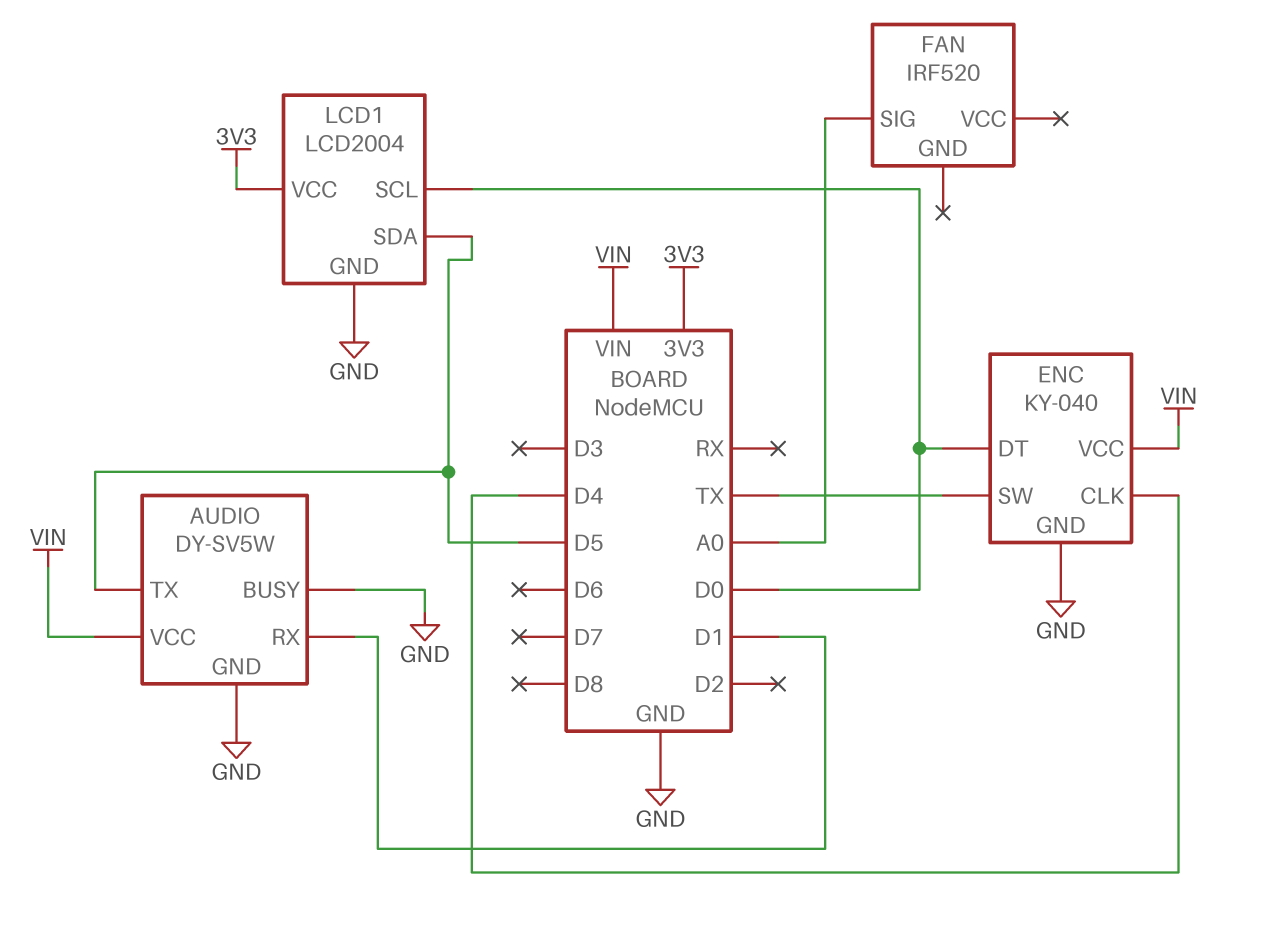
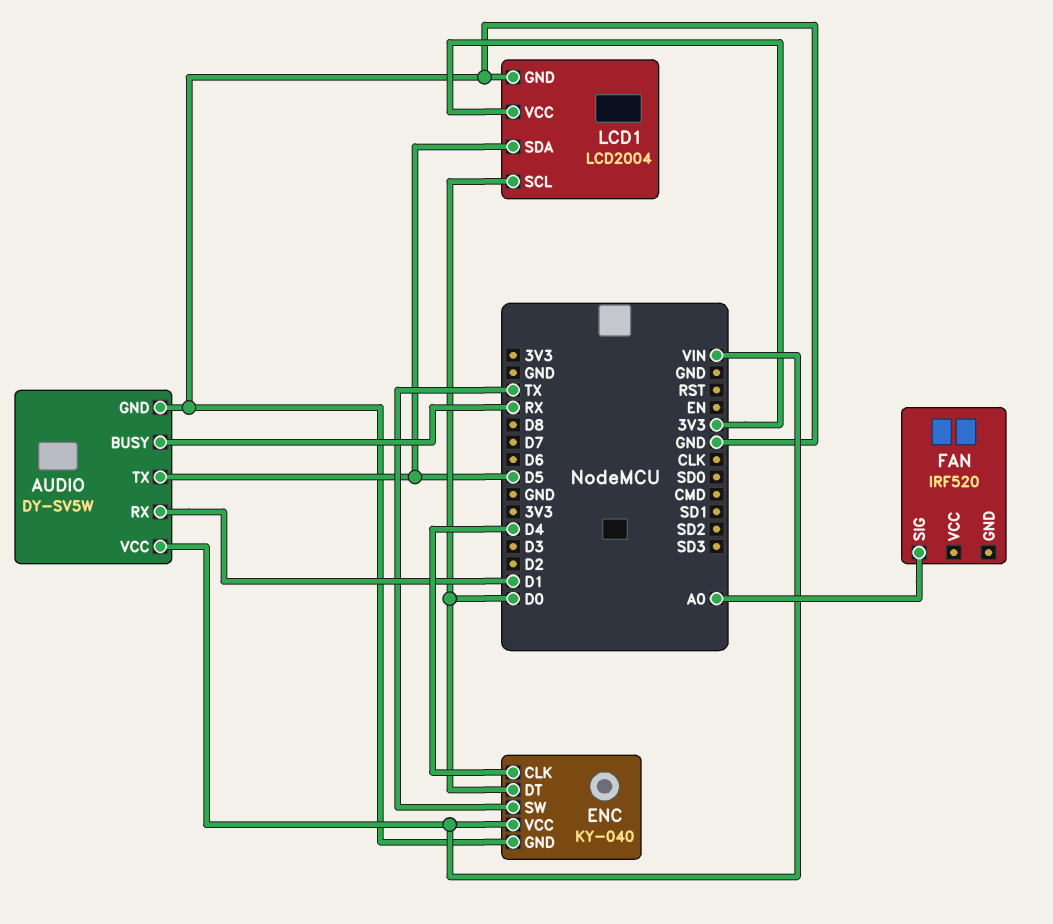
AUDIO pin BUSY: GND -> RX

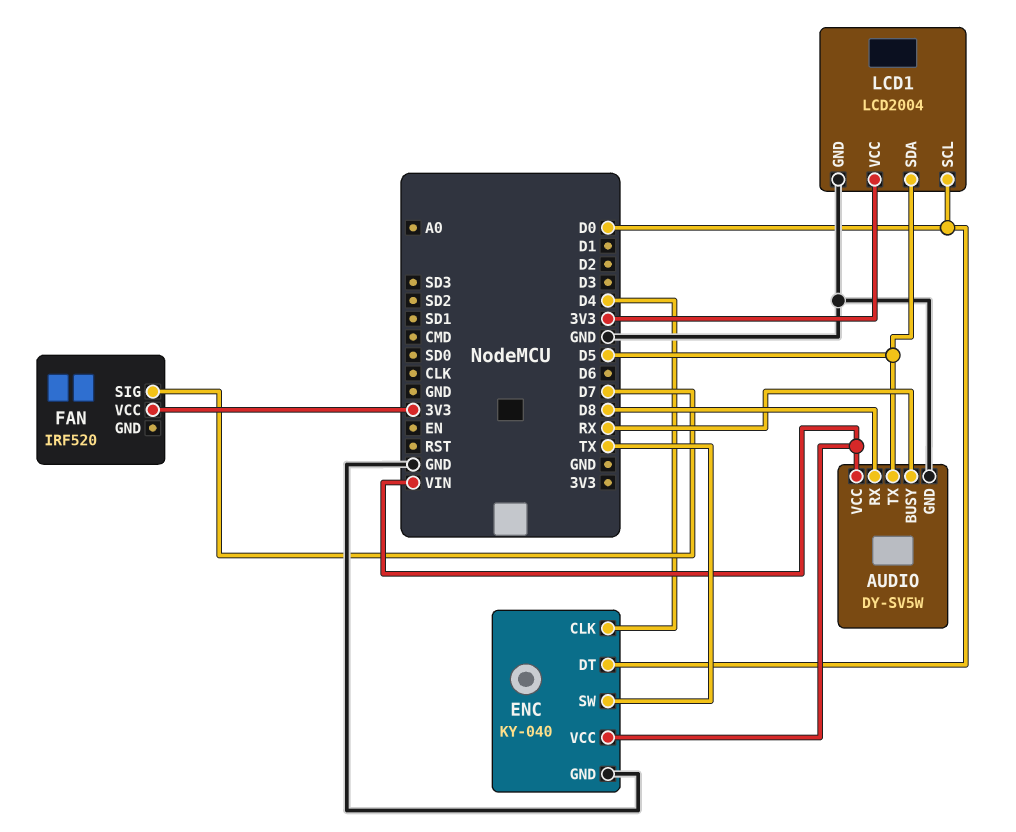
AUDIO pin RX: D1 -> D8
FAN pin SIG: A0 -> D7
FAN pin VCC: none -> 3V3

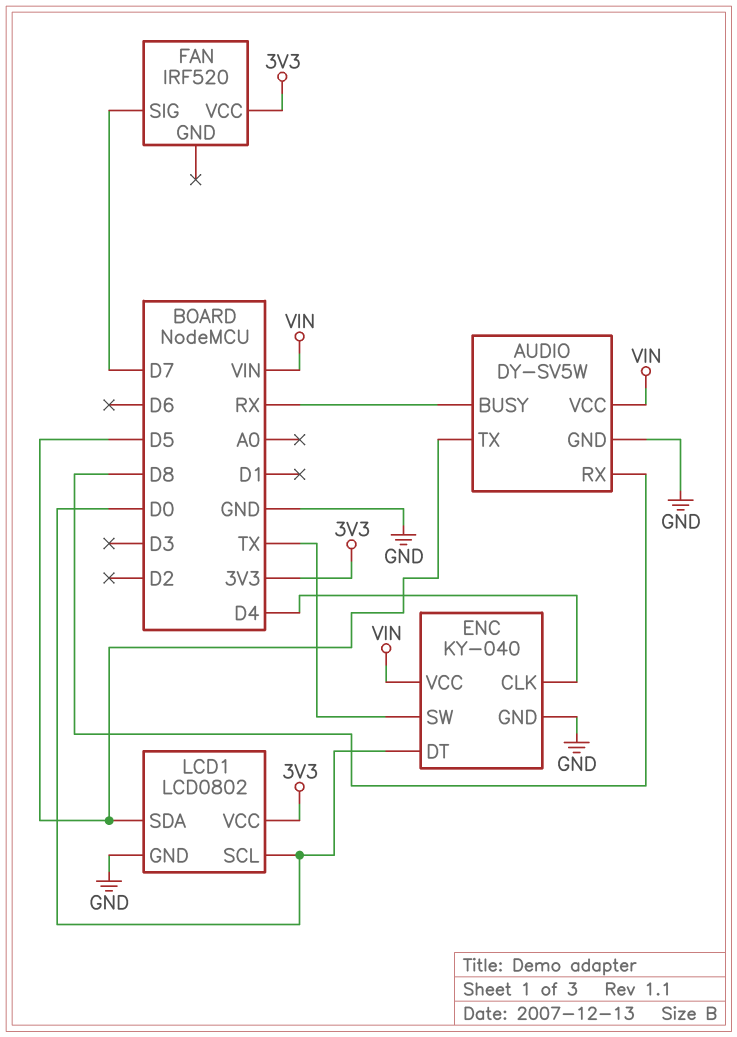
LCD1: LCD2004 -> LCD0802

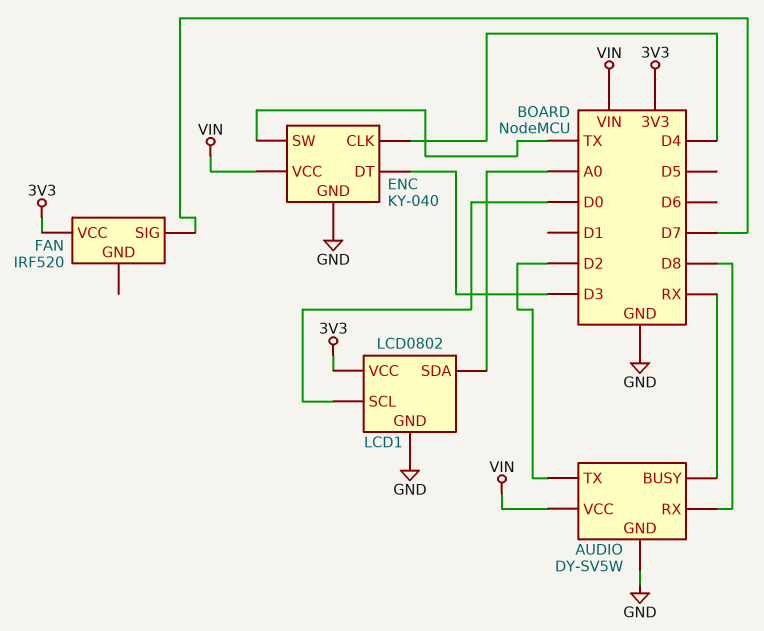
AUDIO pin TX: D5 -> D2
ENC pin DT: D0 -> D3
LCD1 pin SDA: D5 -> A0

